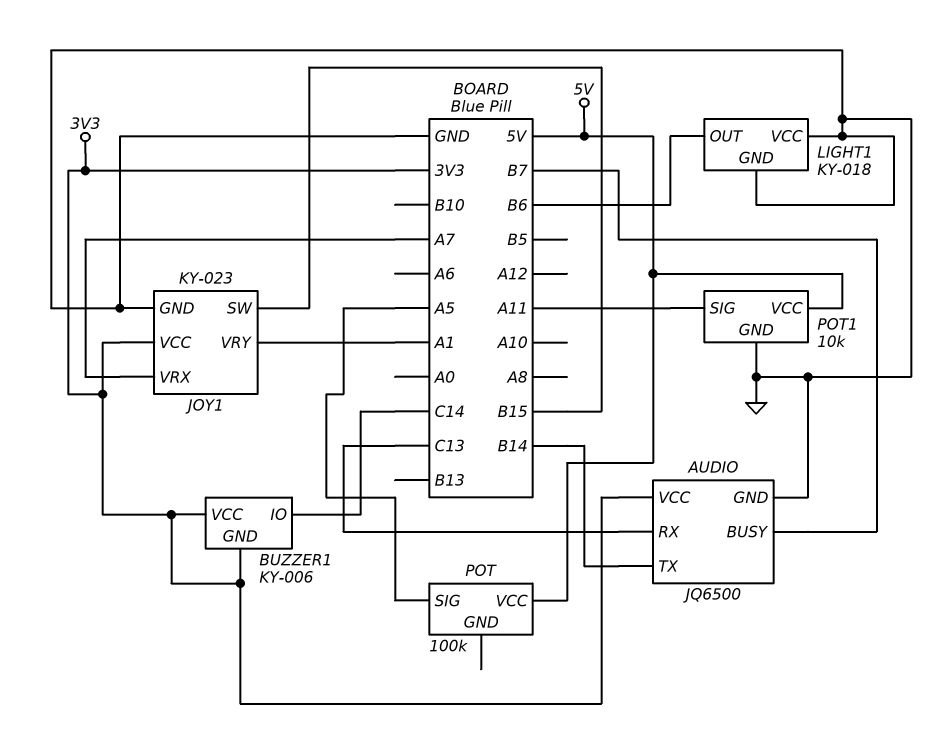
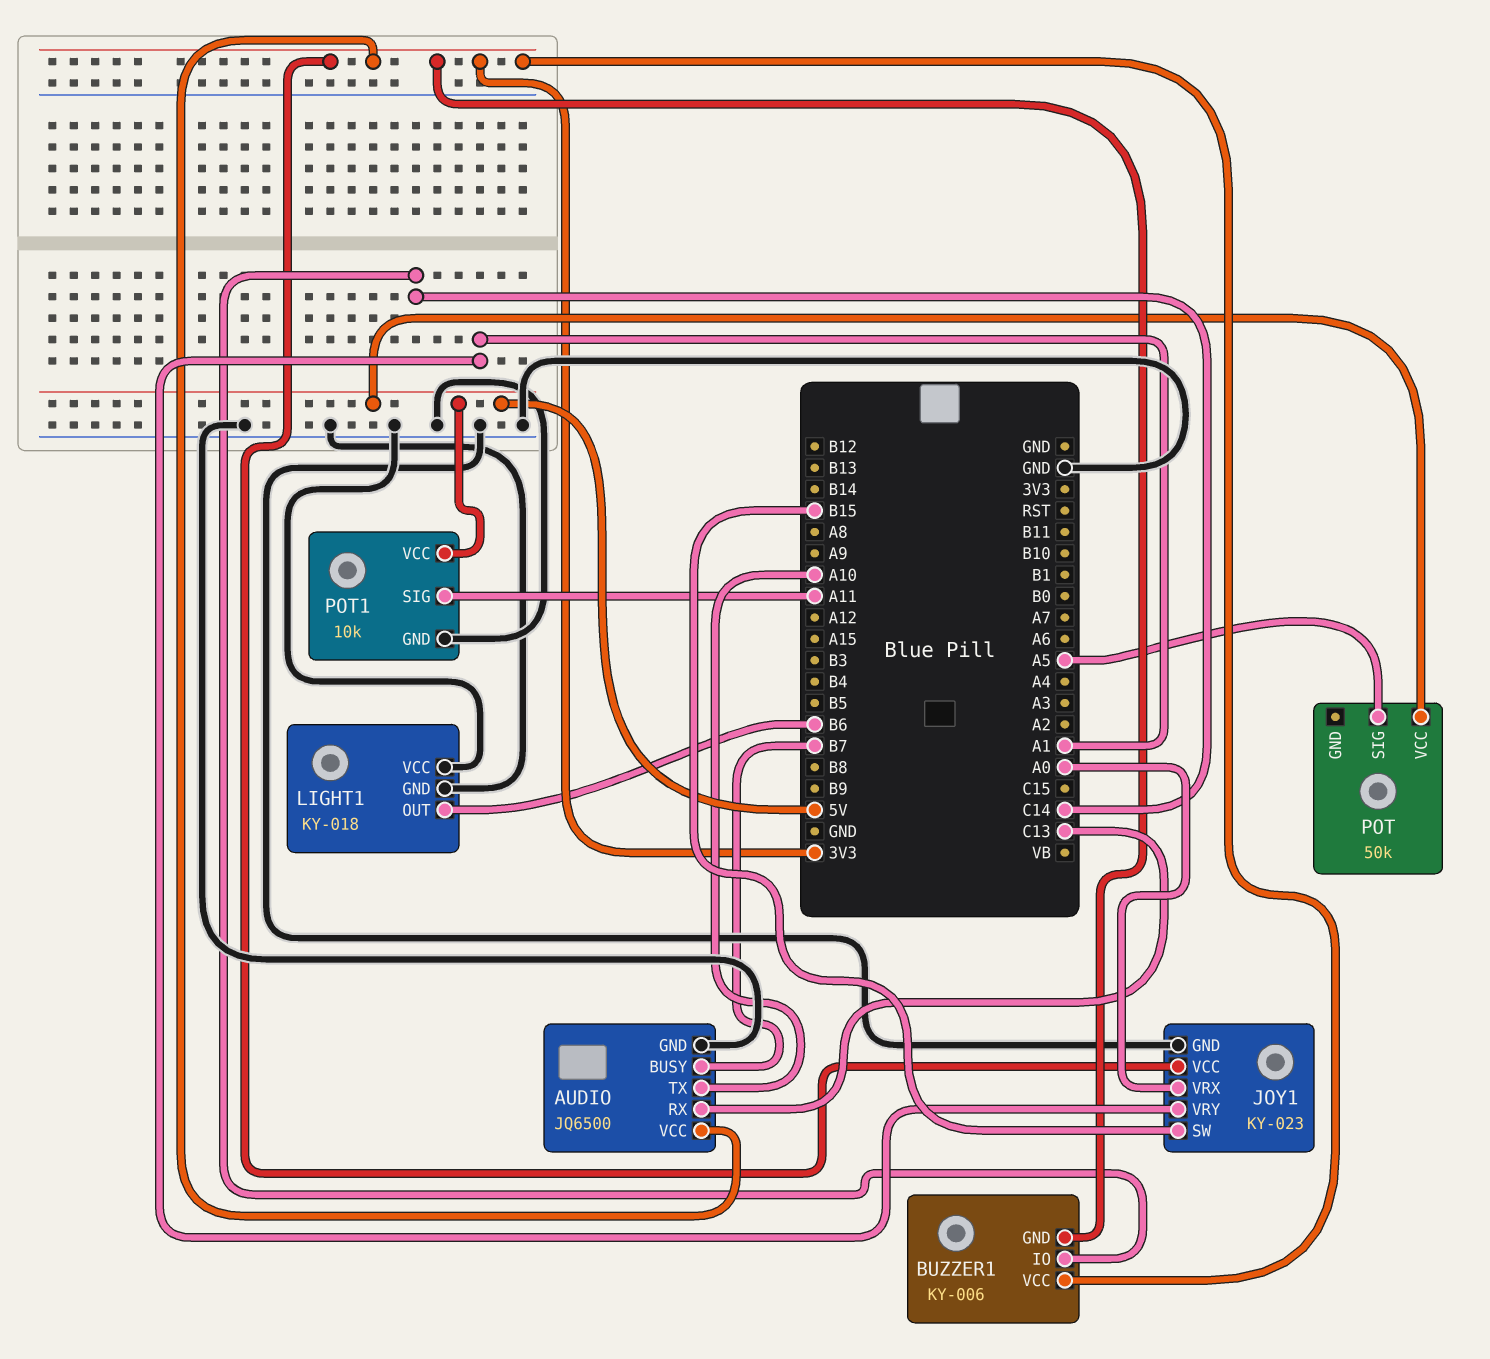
AUDIO pin TX: B14 -> A10
JOY1 pin VRX: A7 -> A0
POT: 100k -> 50k

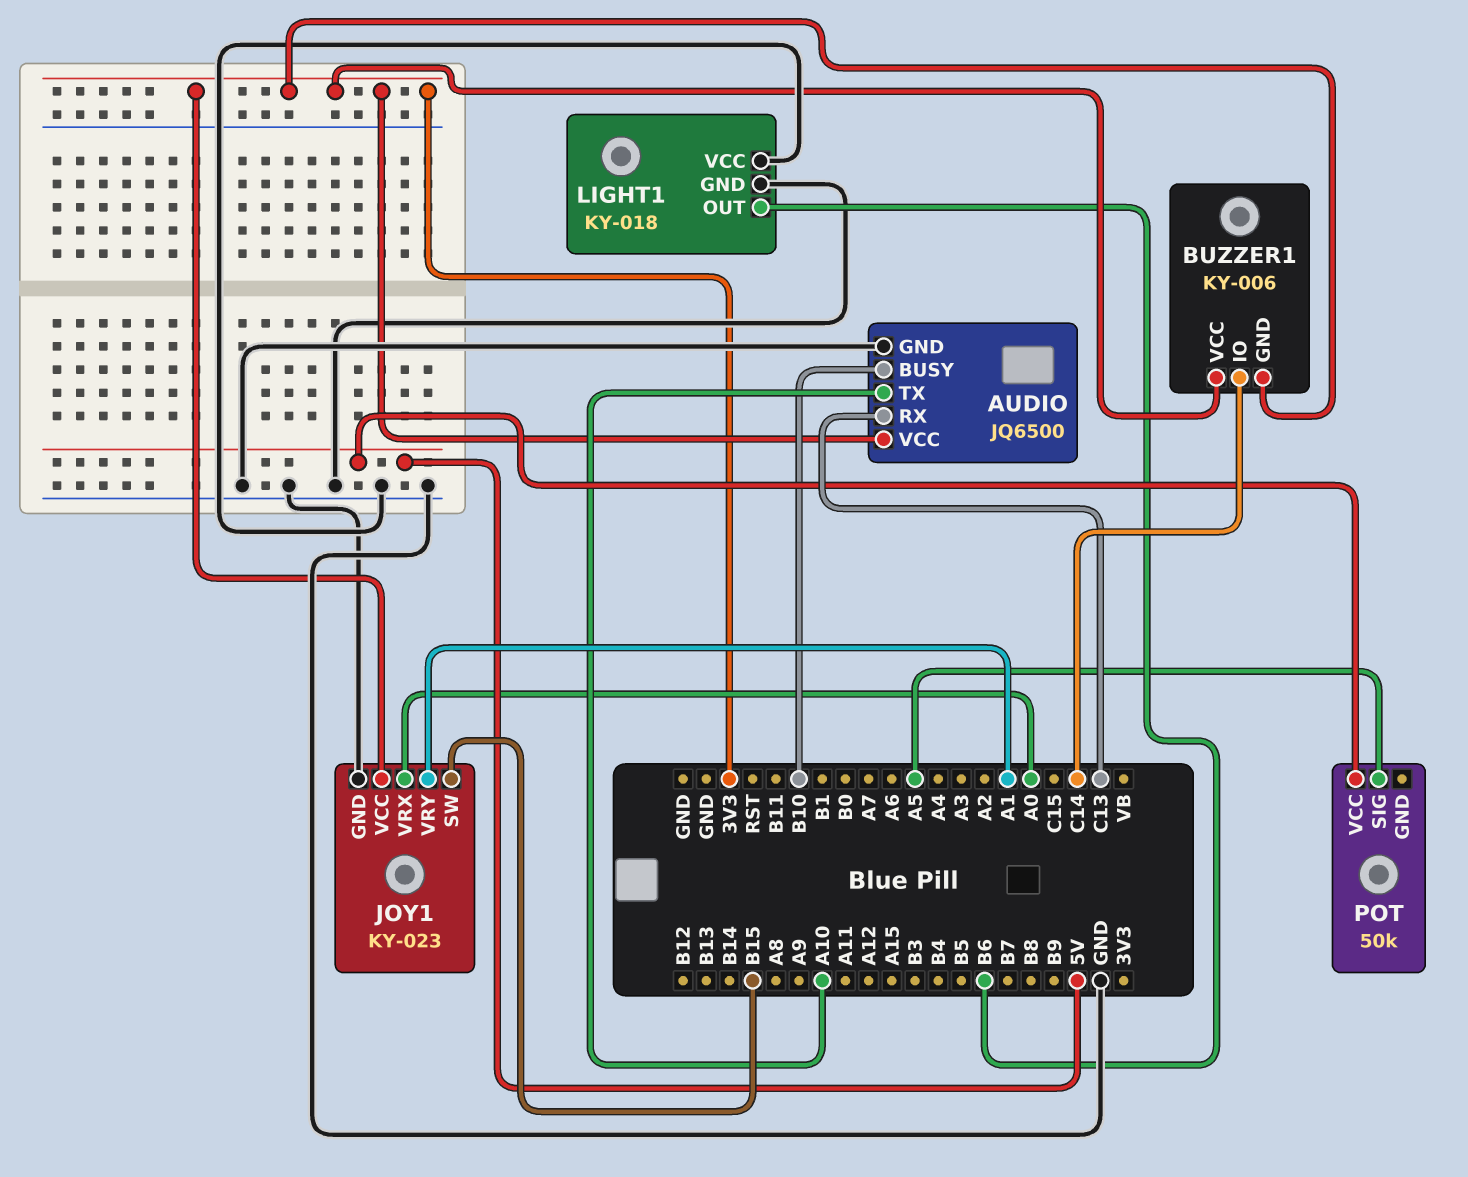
AUDIO pin BUSY: B7 -> B10
POT1: 10k -> none
POT1 pin GND: GND -> none
POT1 pin SIG: A11 -> none
POT1 pin VCC: 5V -> none

